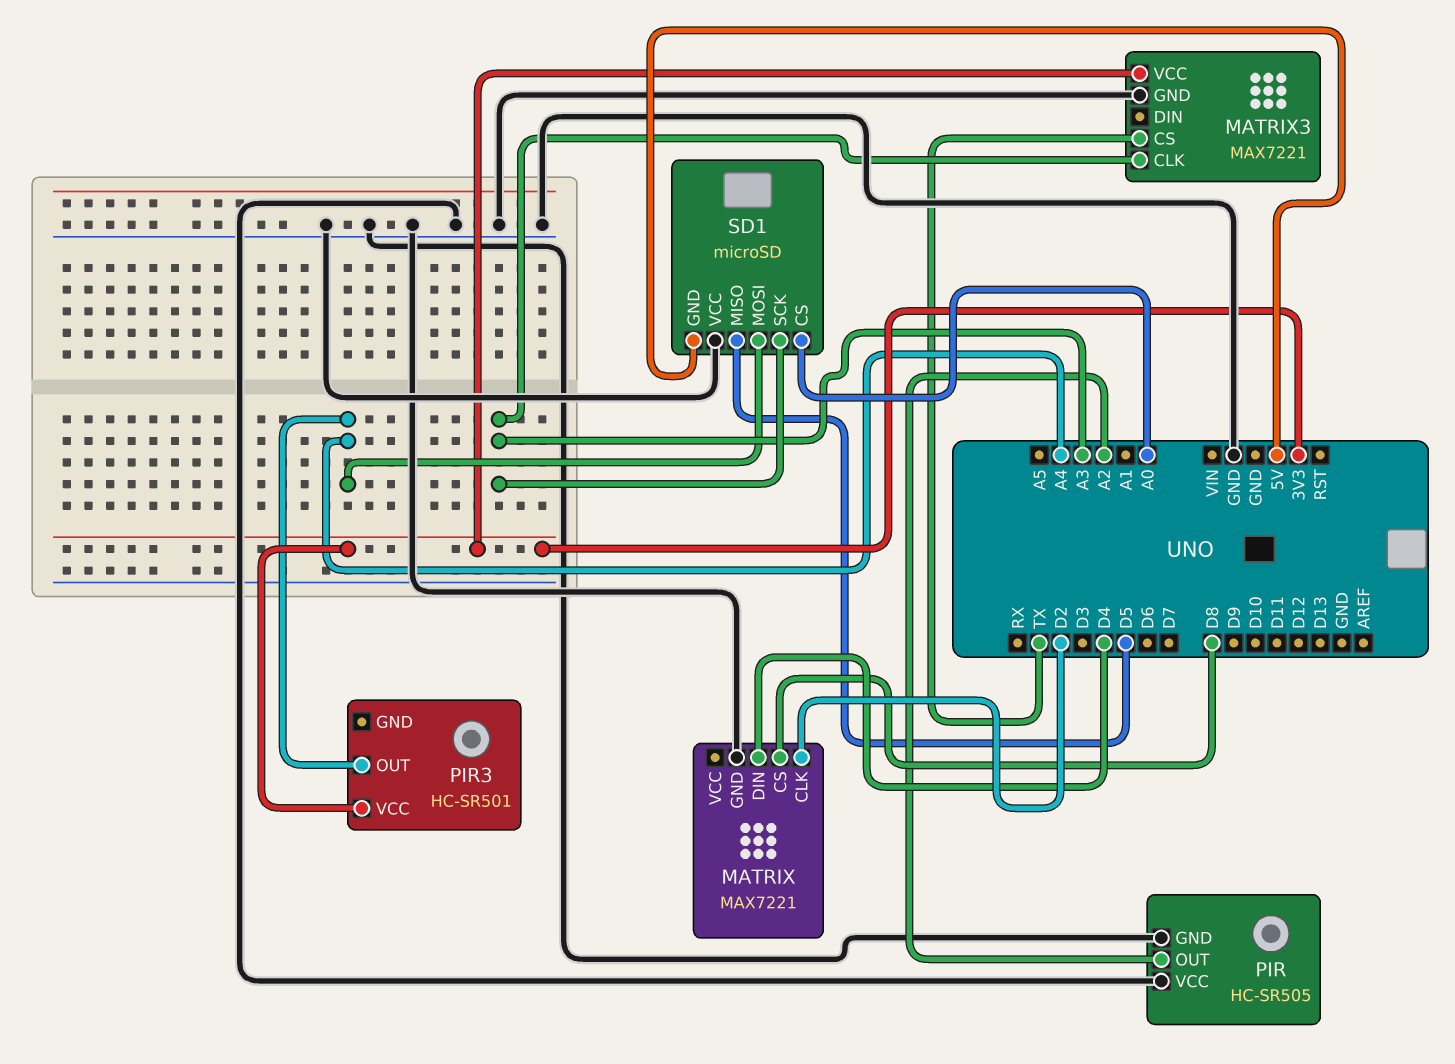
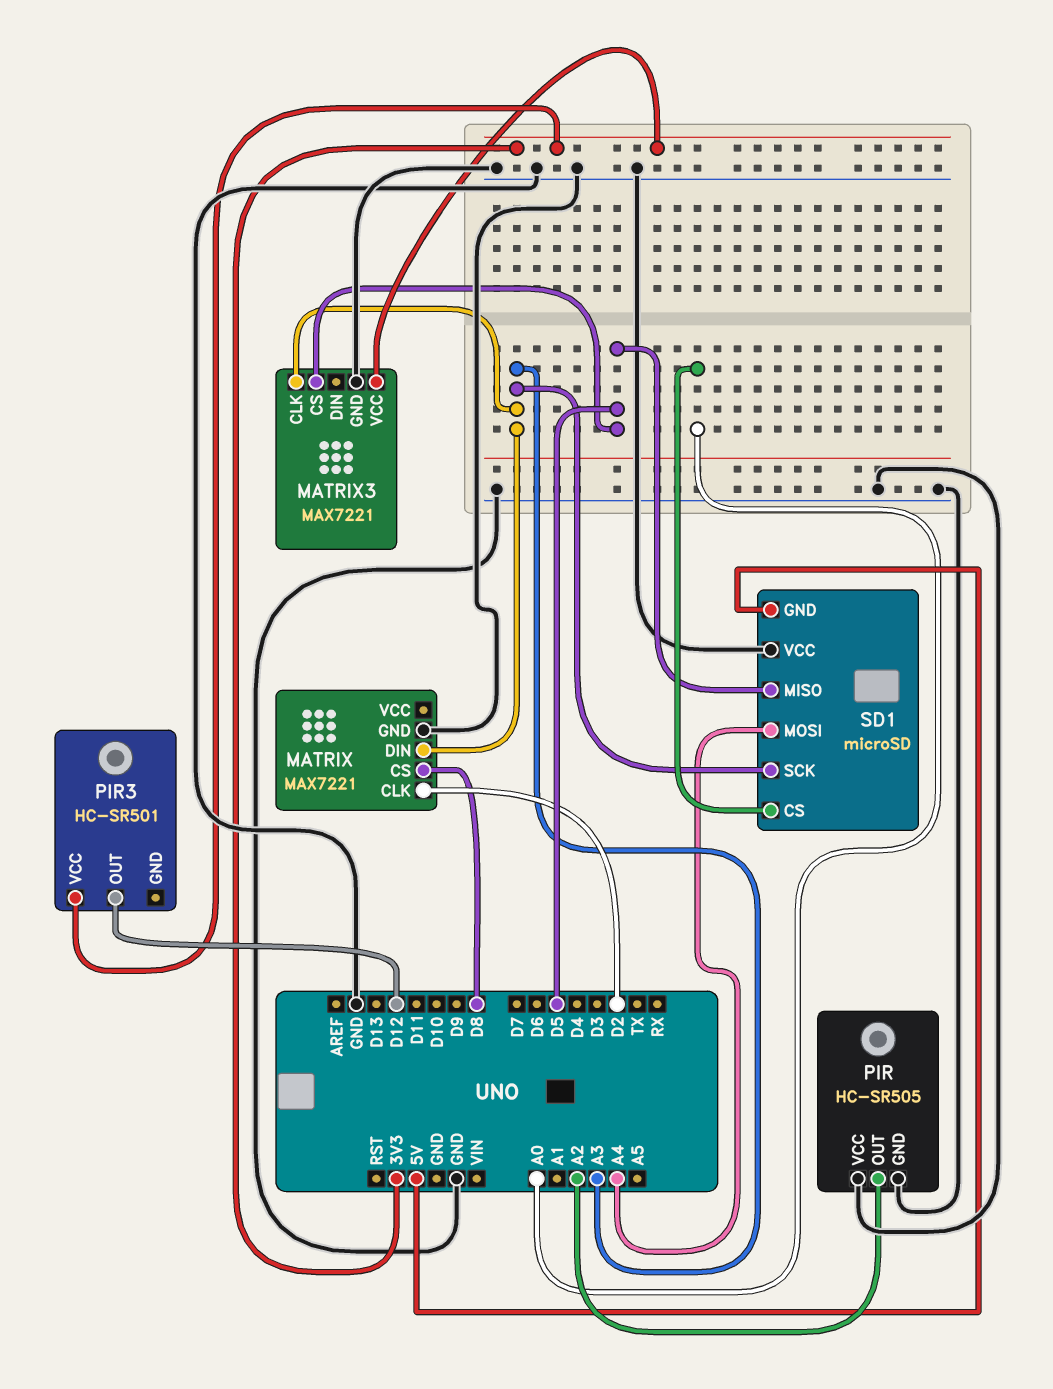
MATRIX pin DIN: D4 -> A3
MATRIX3 pin CS: TX -> D5
PIR3 pin OUT: A4 -> D12

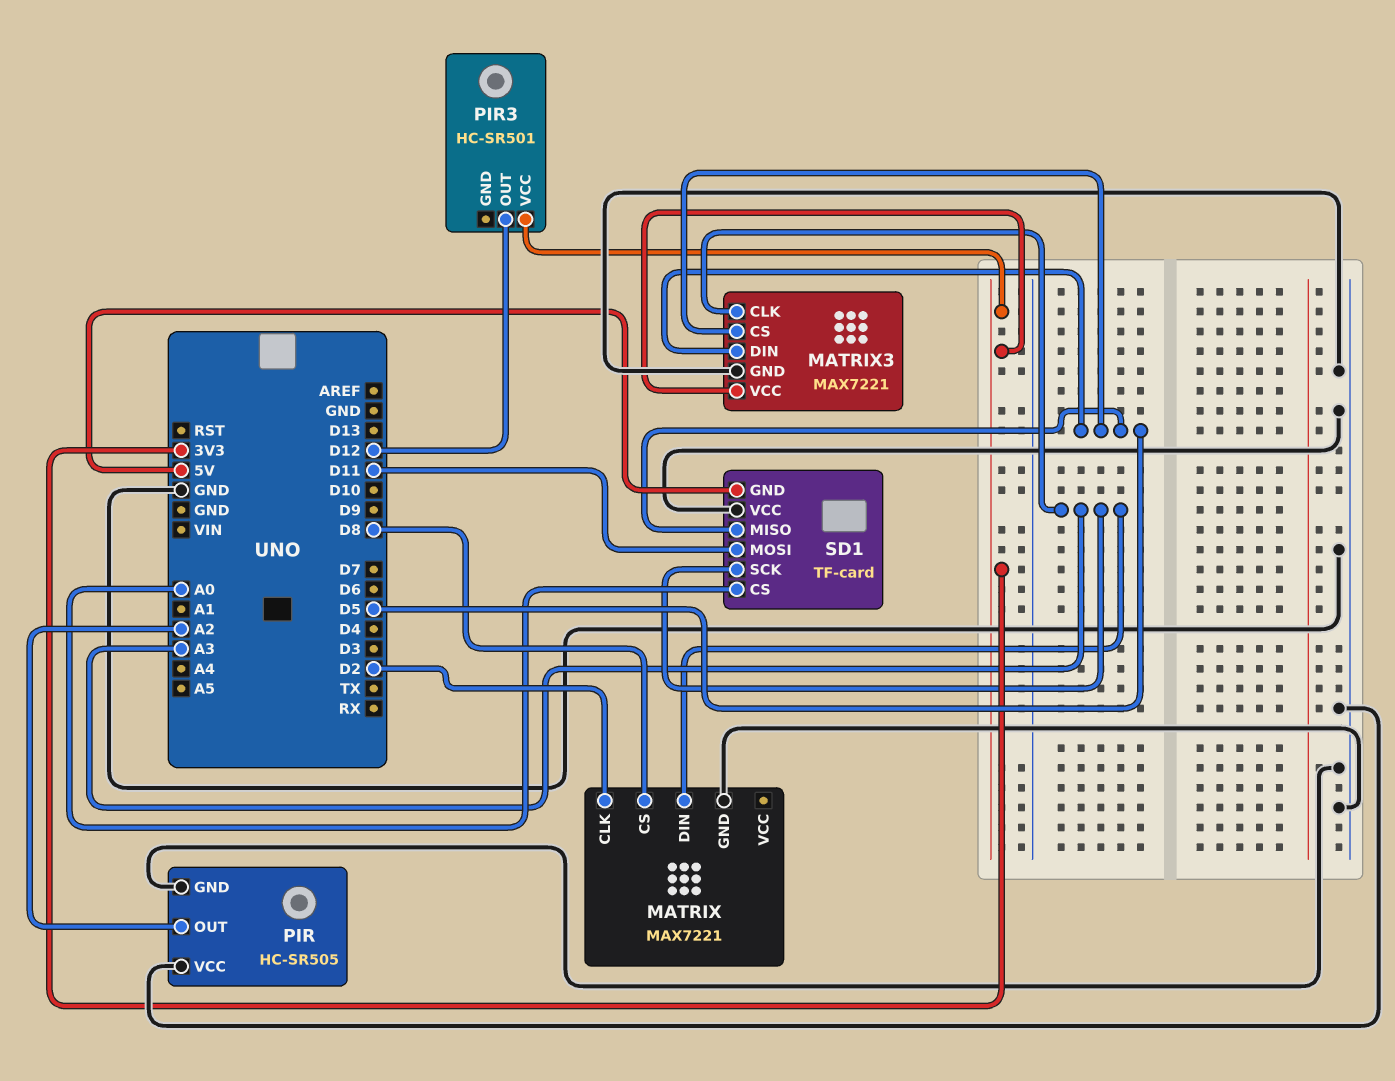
MATRIX3 pin DIN: none -> D5
SD1: microSD -> TF-card
SD1 pin MOSI: A4 -> D11

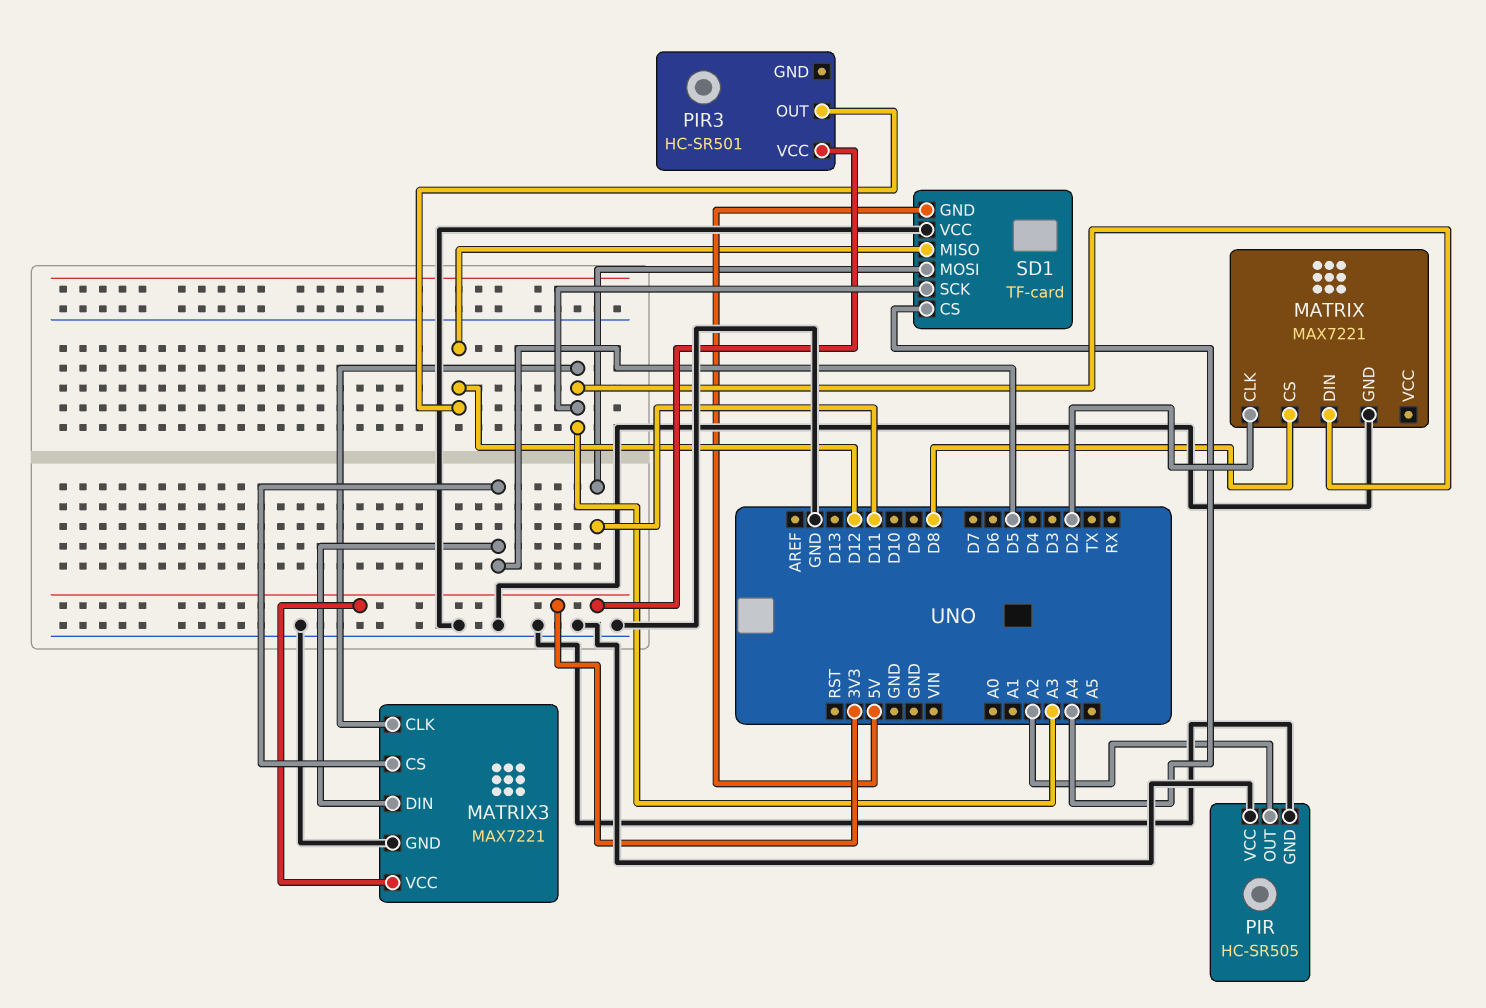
SD1 pin CS: A0 -> A4
SD1 pin MISO: D5 -> D12

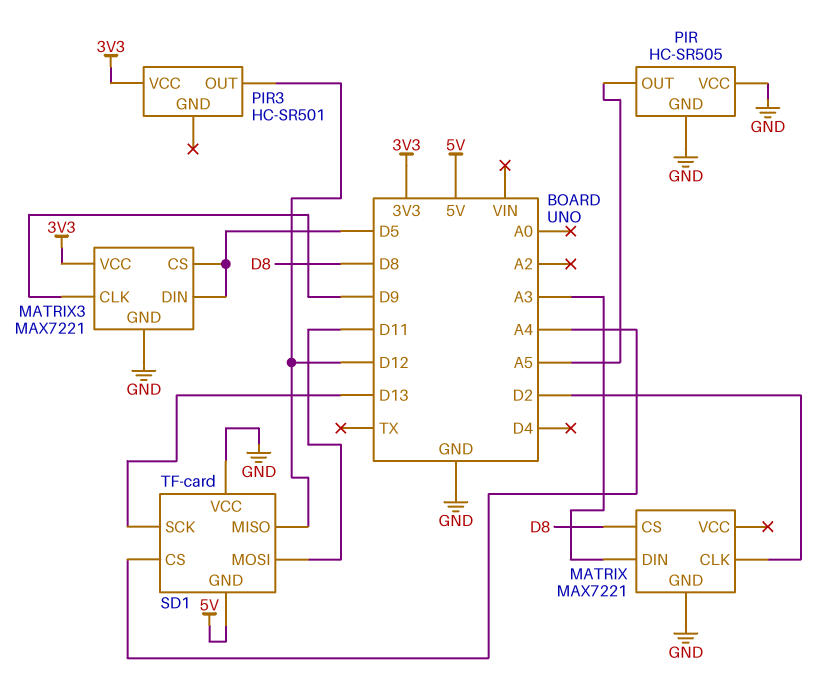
MATRIX3 pin CLK: A3 -> D9
PIR pin OUT: A2 -> A5
SD1 pin SCK: A3 -> D13

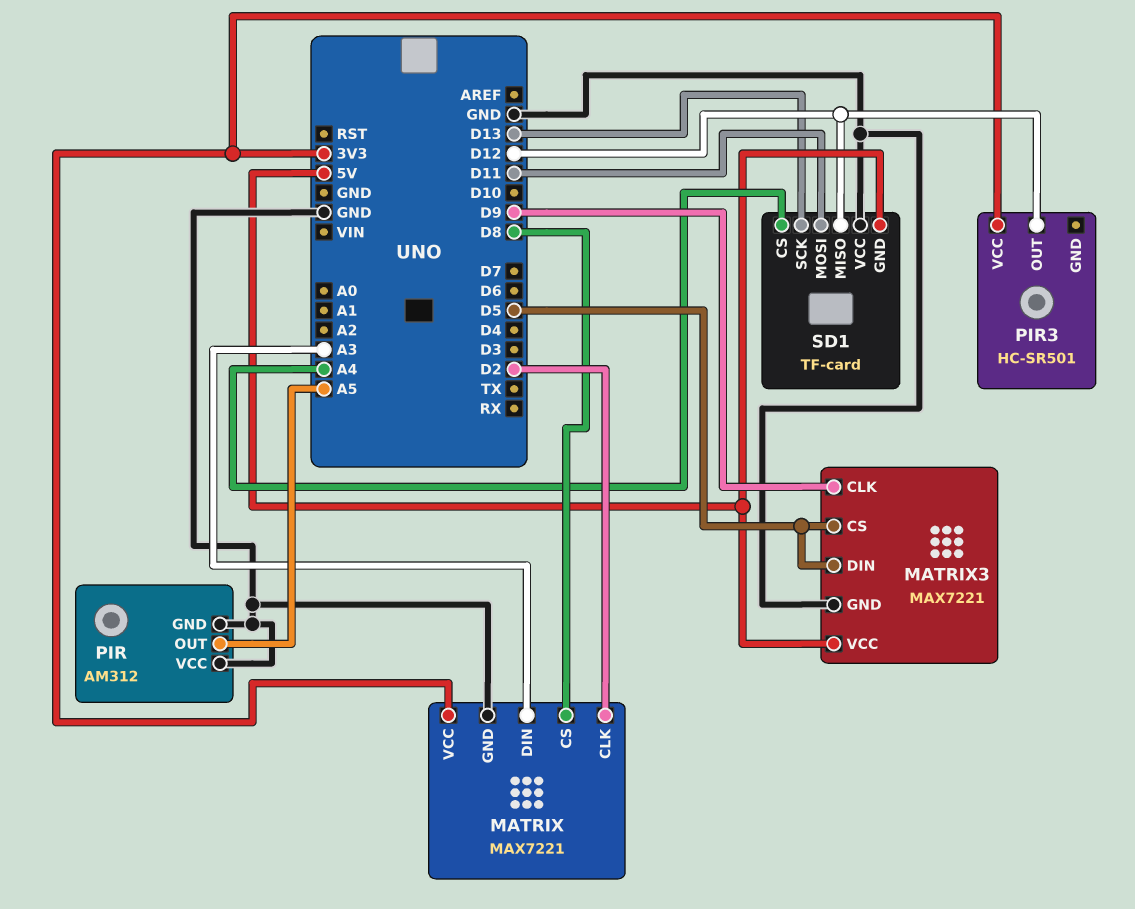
MATRIX pin VCC: none -> 3V3
MATRIX3 pin VCC: 3V3 -> 5V
PIR: HC-SR505 -> AM312

